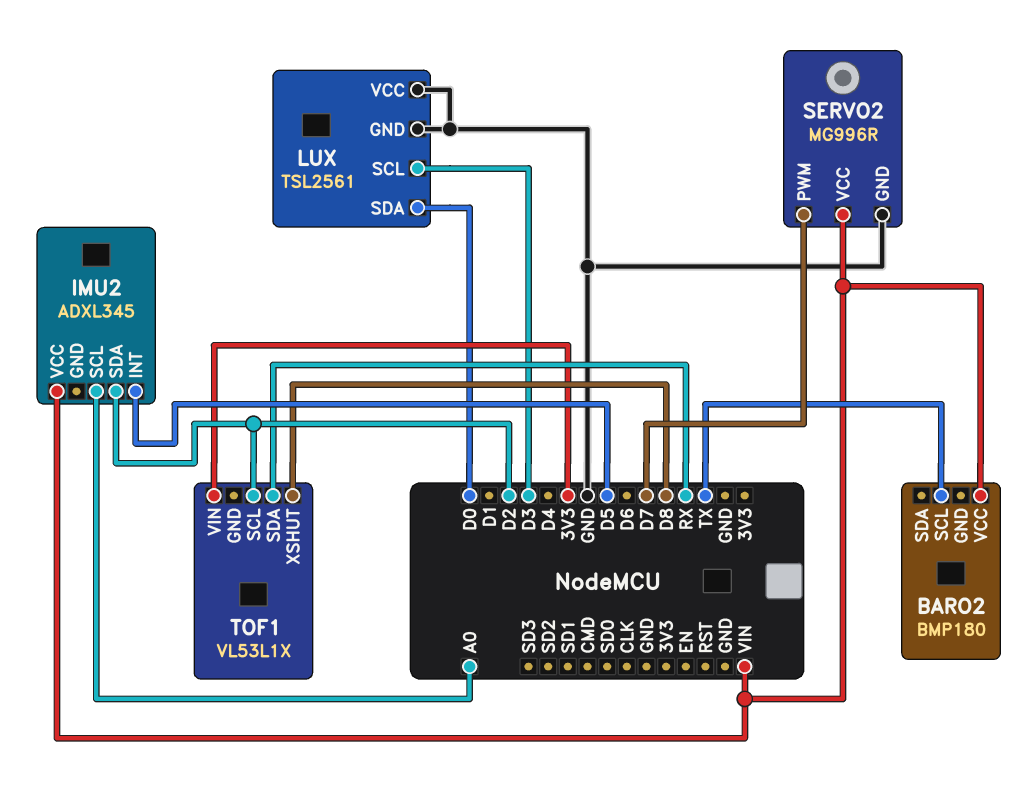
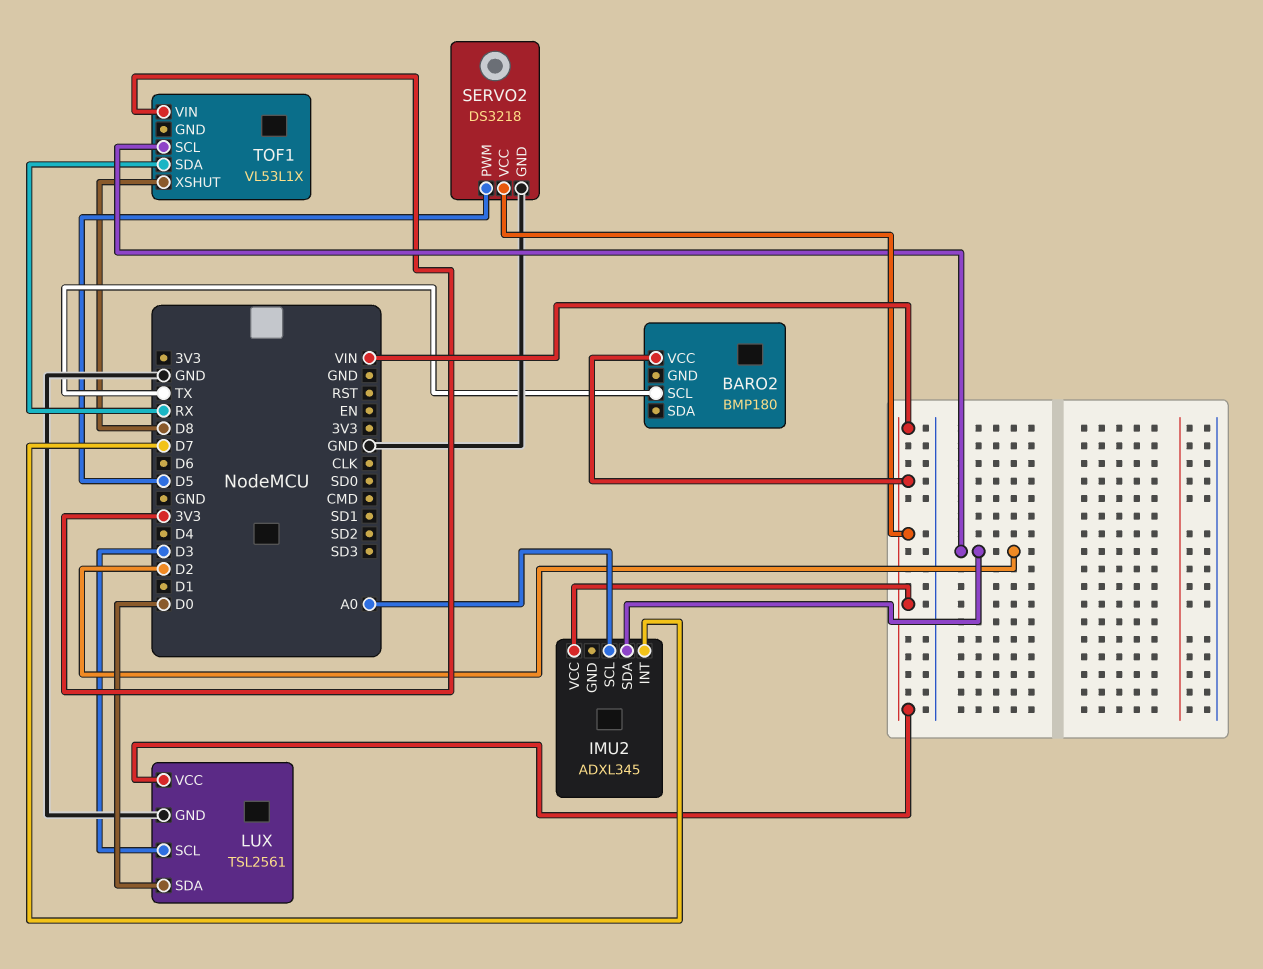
IMU2 pin INT: D5 -> D7
LUX pin VCC: GND -> VIN
SERVO2: MG996R -> DS3218
SERVO2 pin PWM: D7 -> D5

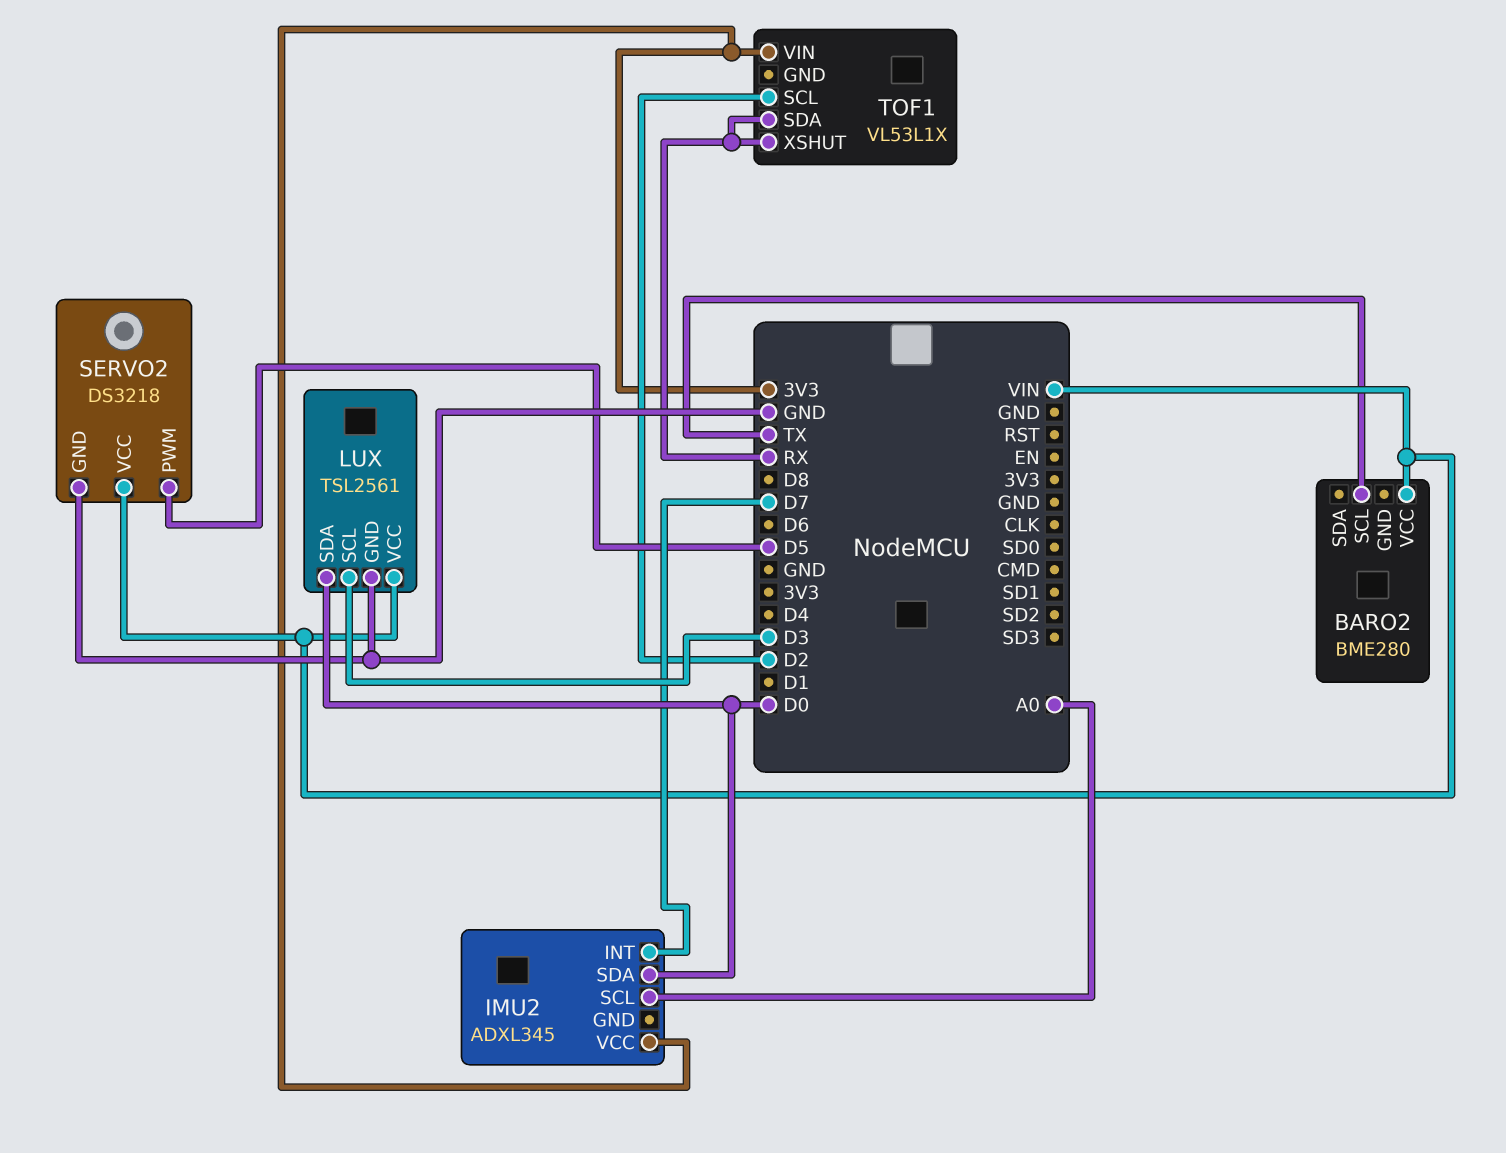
BARO2: BMP180 -> BME280
IMU2 pin SDA: D2 -> D0
IMU2 pin VCC: VIN -> 3V3
TOF1 pin XSHUT: D8 -> RX

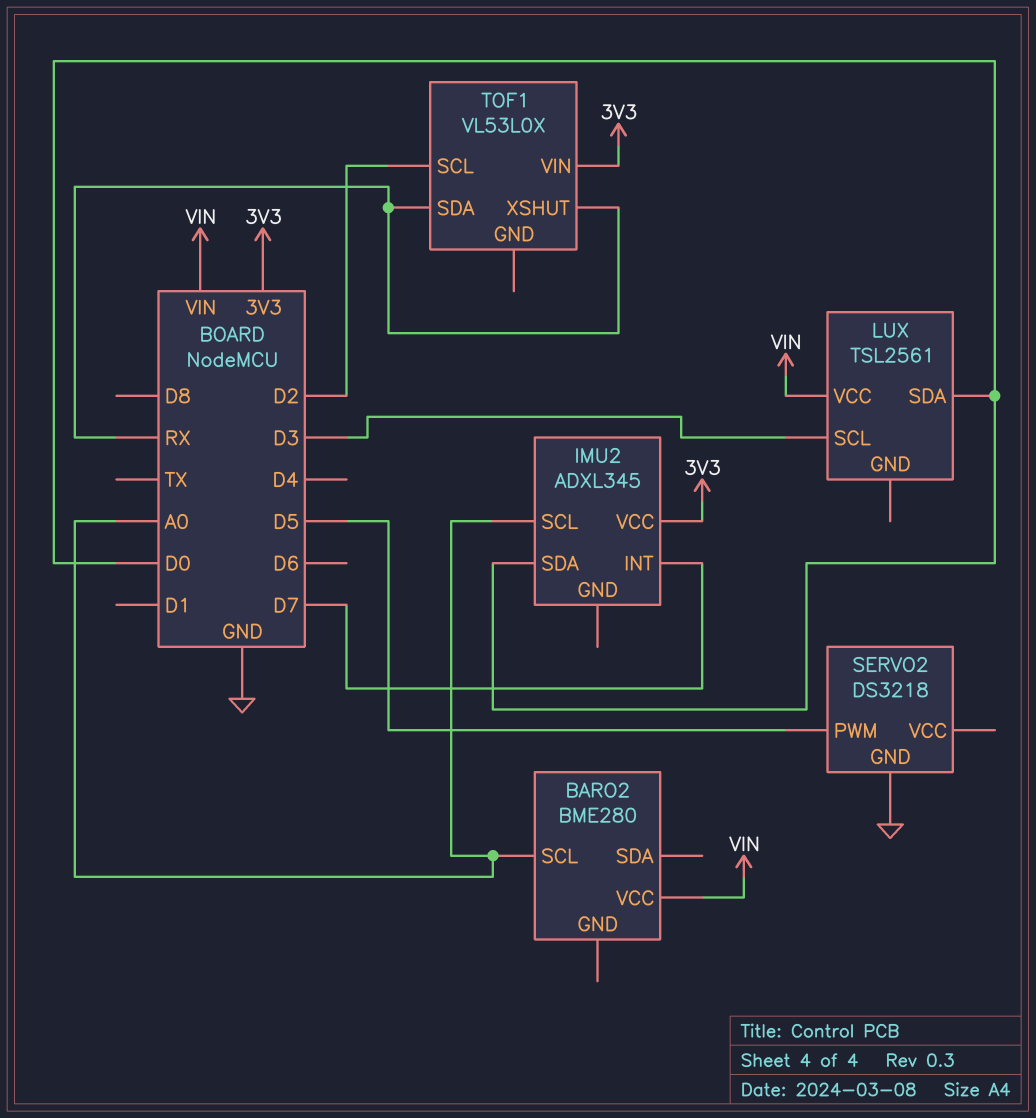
BARO2 pin SCL: TX -> A0
LUX pin GND: GND -> none
SERVO2 pin VCC: VIN -> none
TOF1: VL53L1X -> VL53L0X

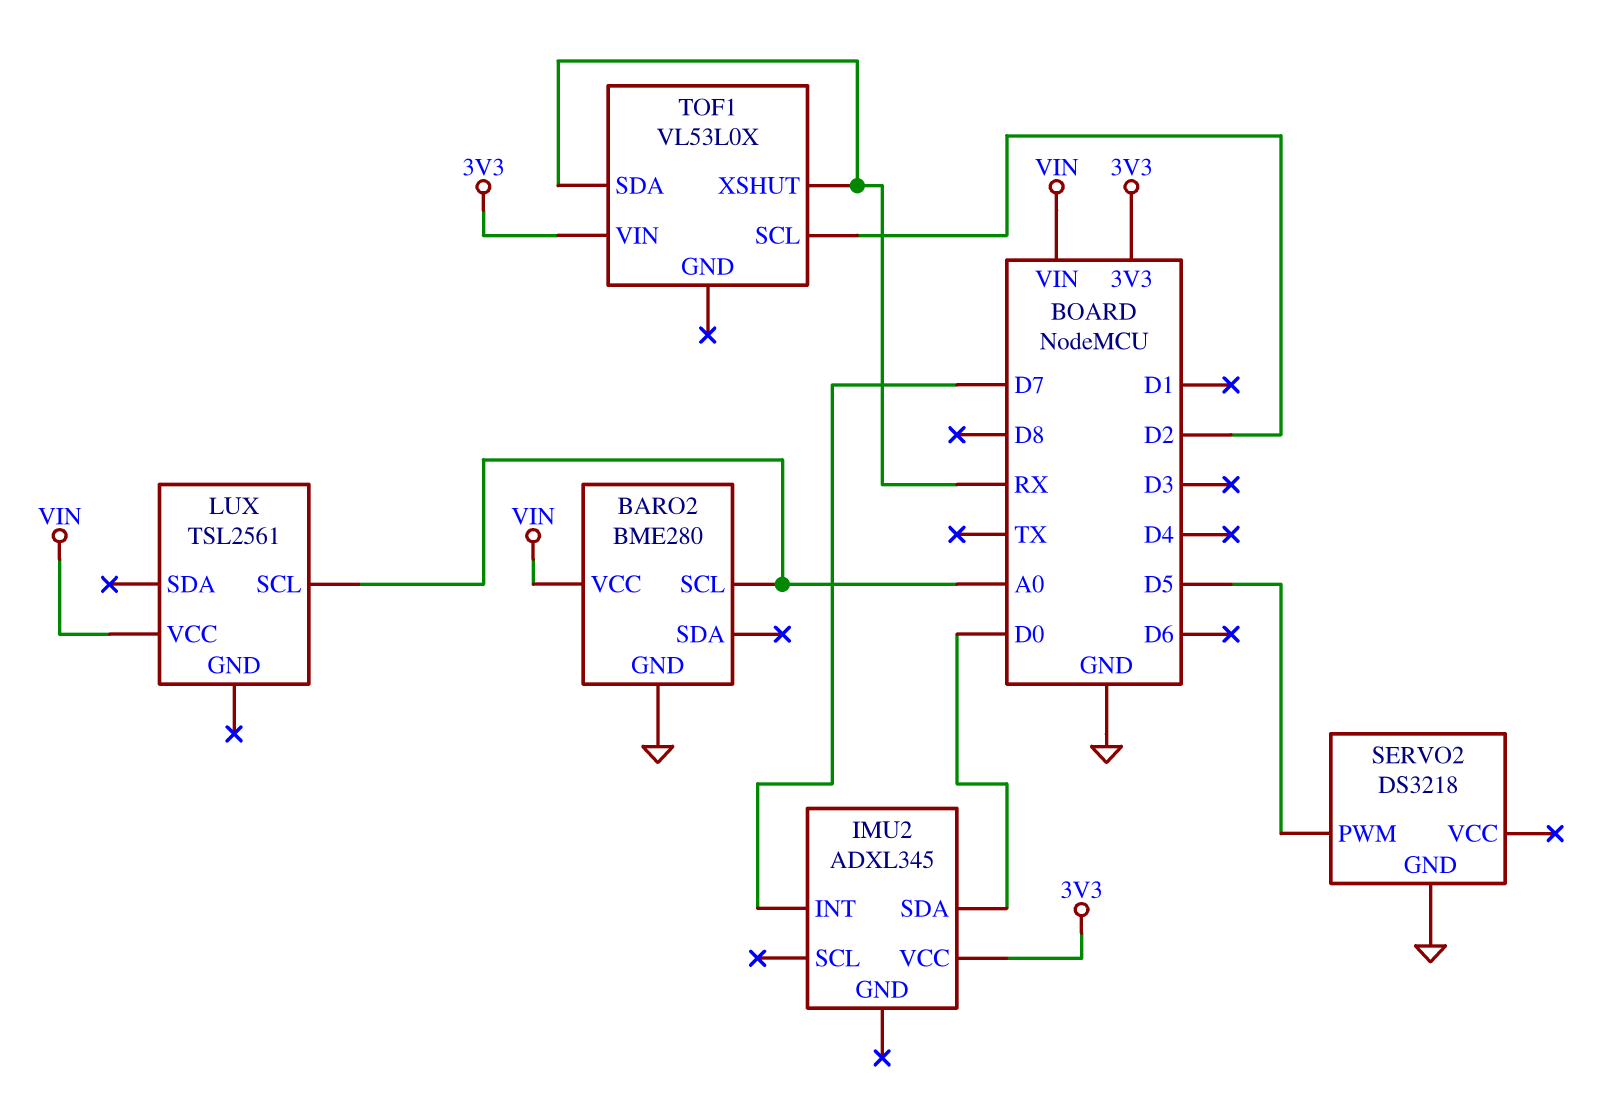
BARO2 pin GND: none -> GND
IMU2 pin SCL: A0 -> none
LUX pin SCL: D3 -> A0
LUX pin SDA: D0 -> none

